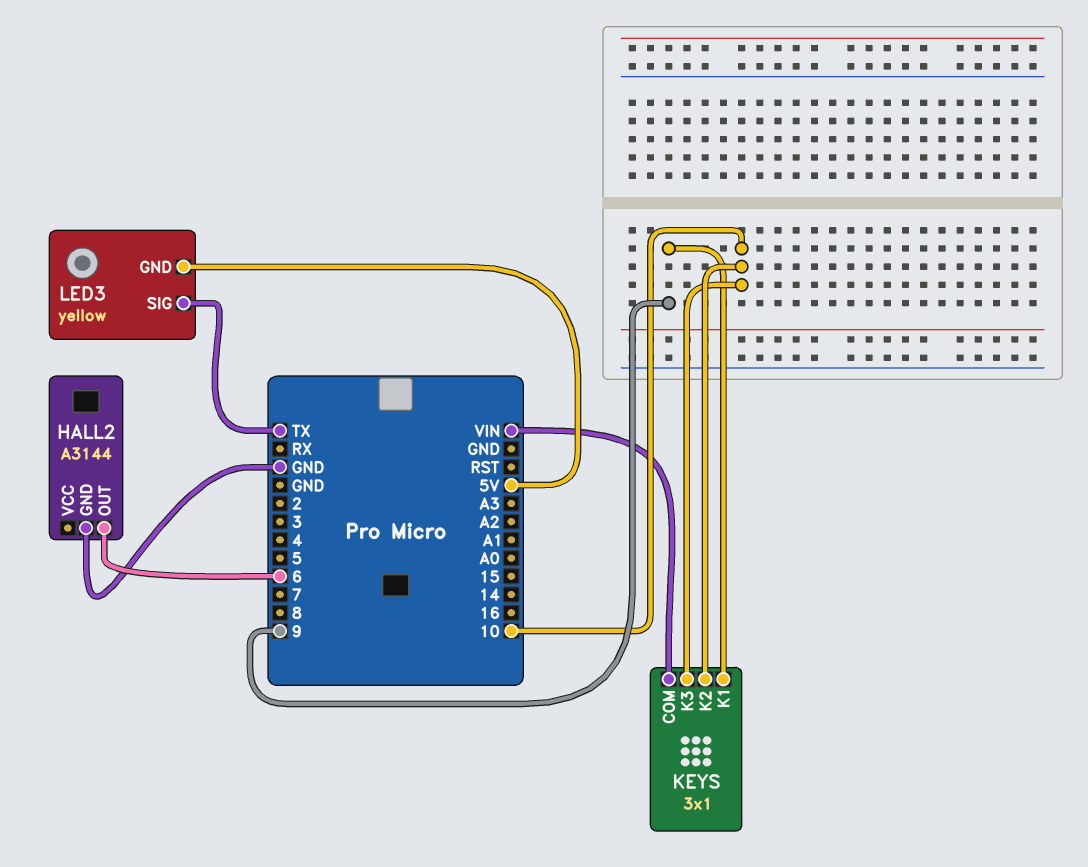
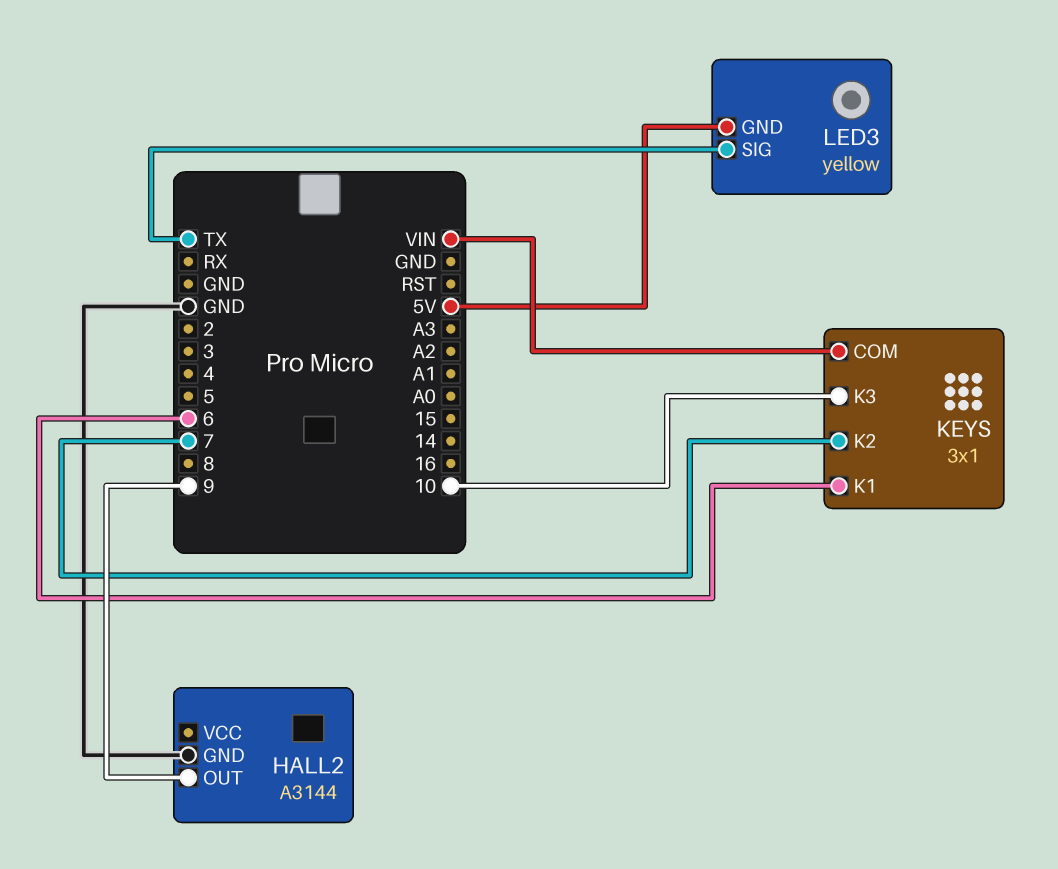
HALL2 pin OUT: 6 -> 9
KEYS pin K1: 9 -> 6
KEYS pin K2: 10 -> 7

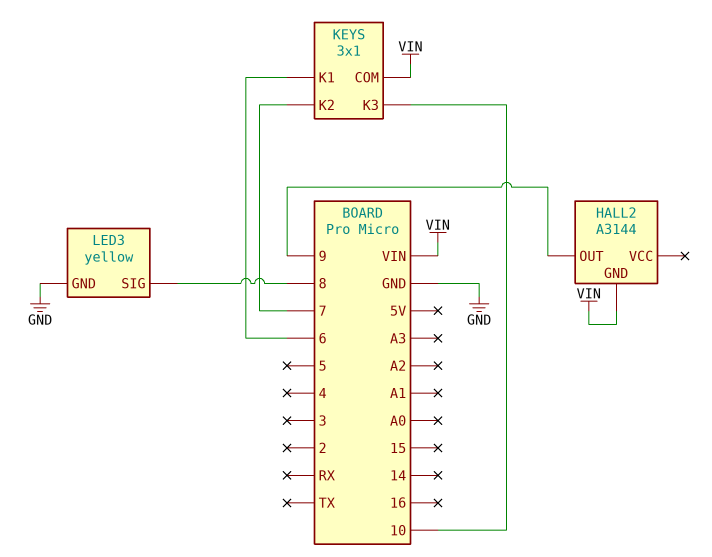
HALL2 pin GND: GND -> VIN
LED3 pin GND: 5V -> GND
LED3 pin SIG: TX -> 8

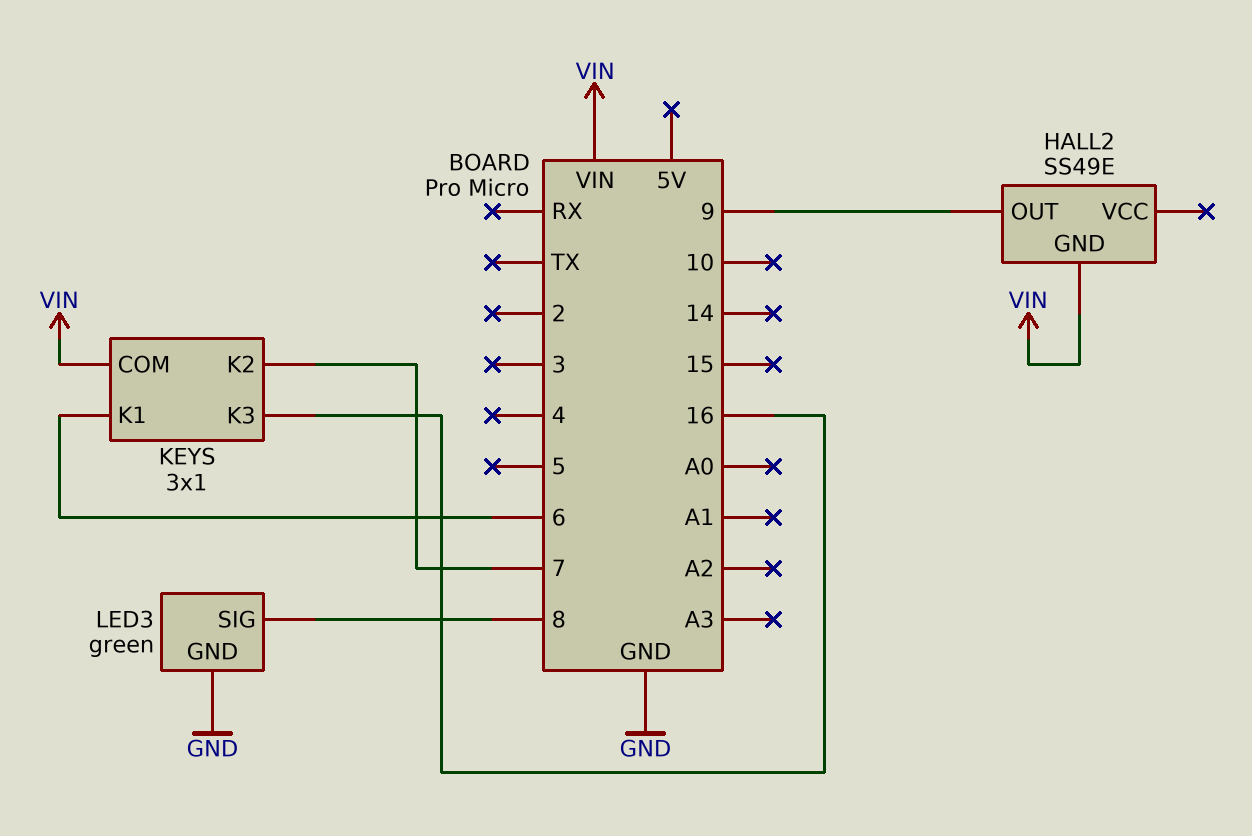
HALL2: A3144 -> SS49E
KEYS pin K3: 10 -> 16
LED3: yellow -> green

